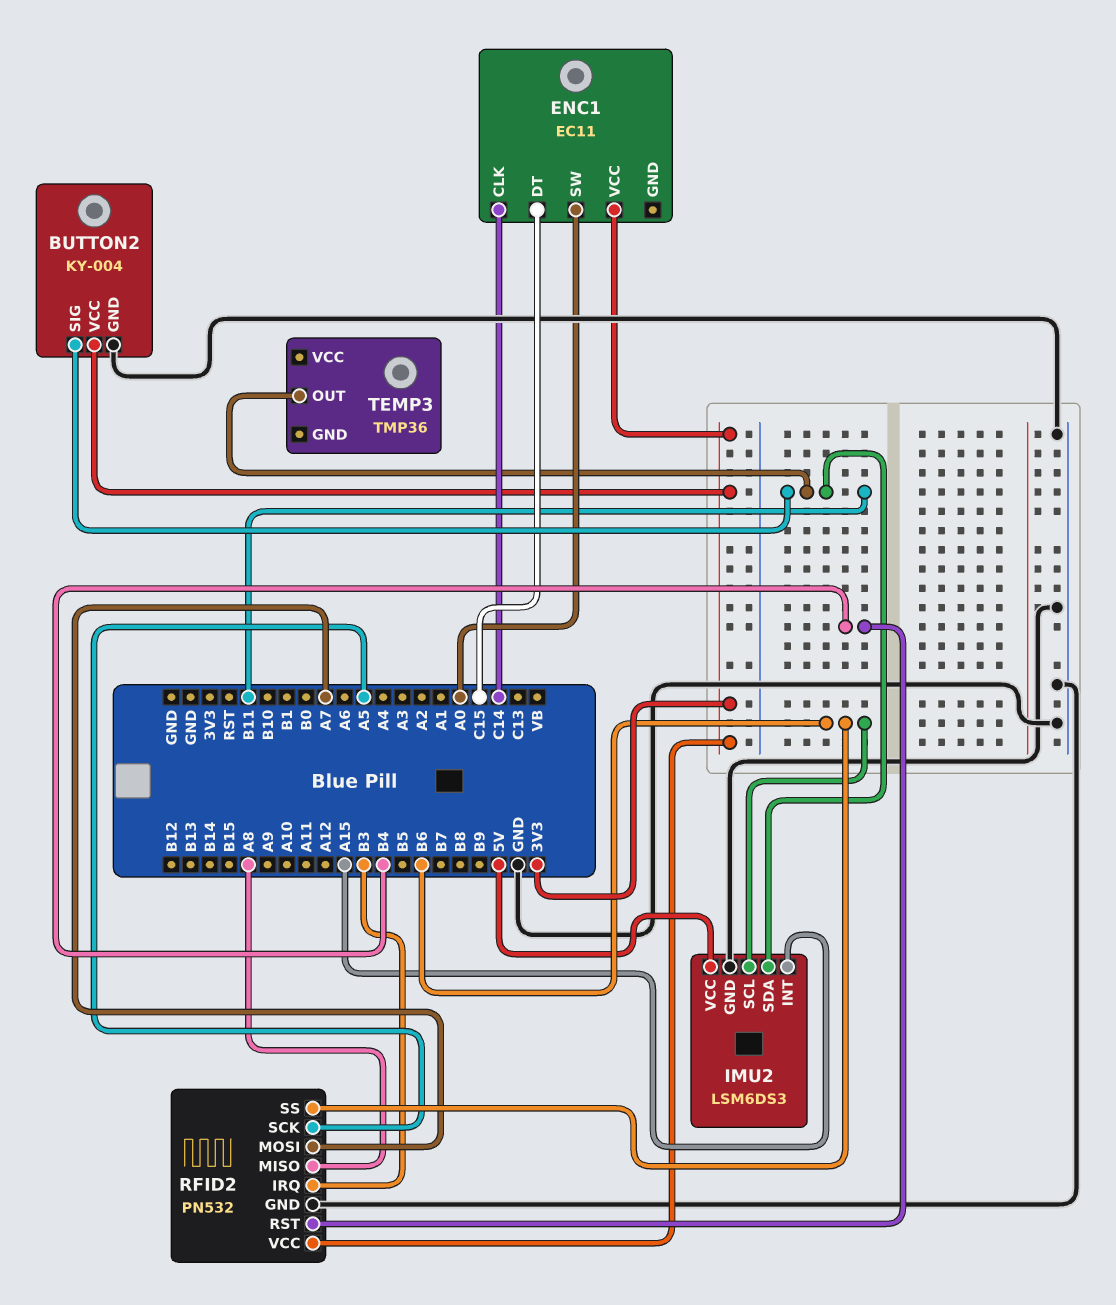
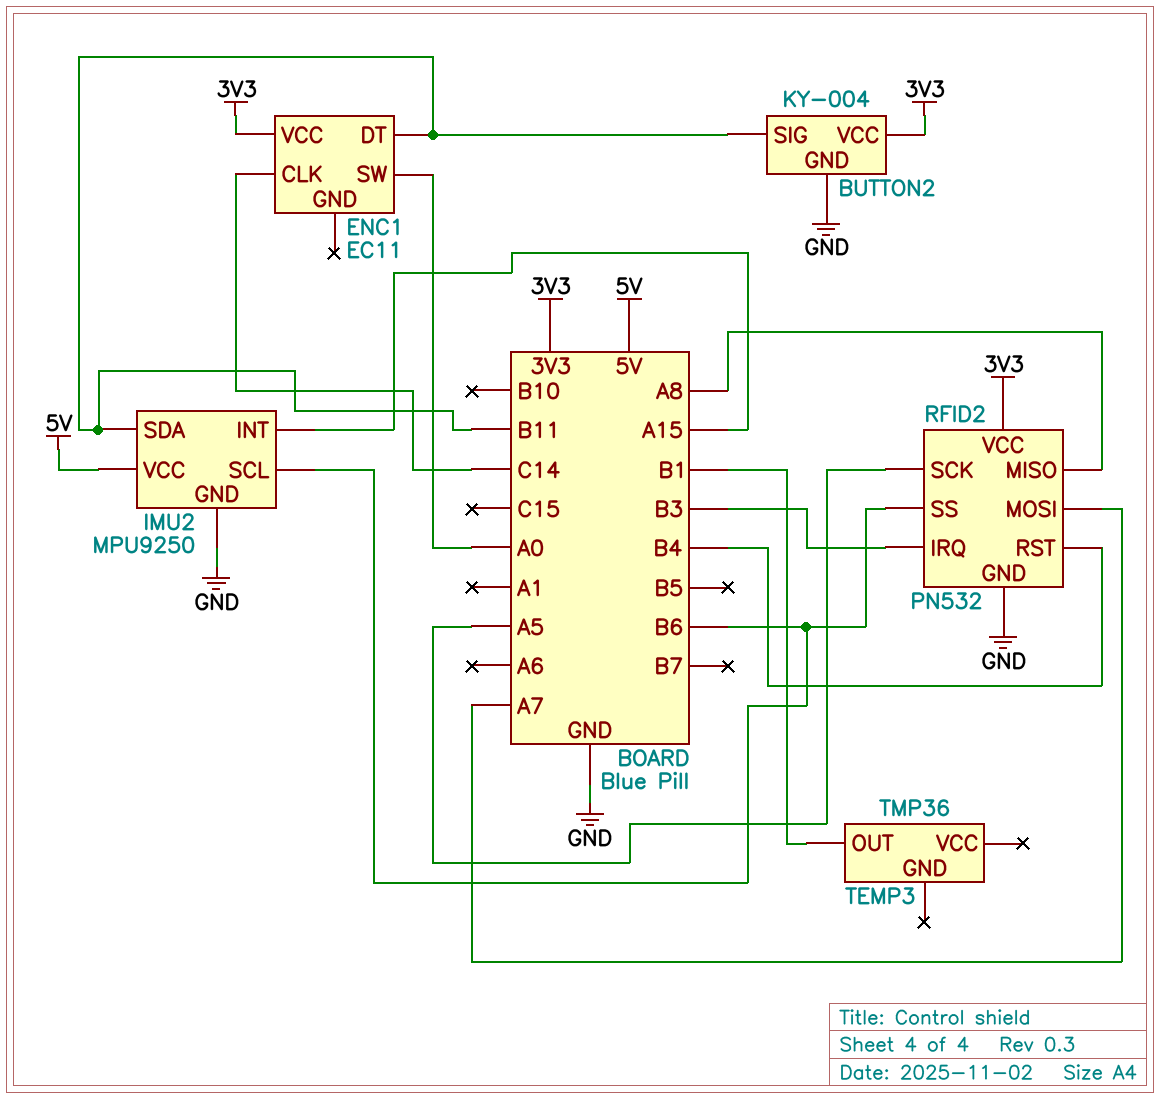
ENC1 pin DT: C15 -> B11
IMU2: LSM6DS3 -> MPU9250
TEMP3 pin OUT: B11 -> B1

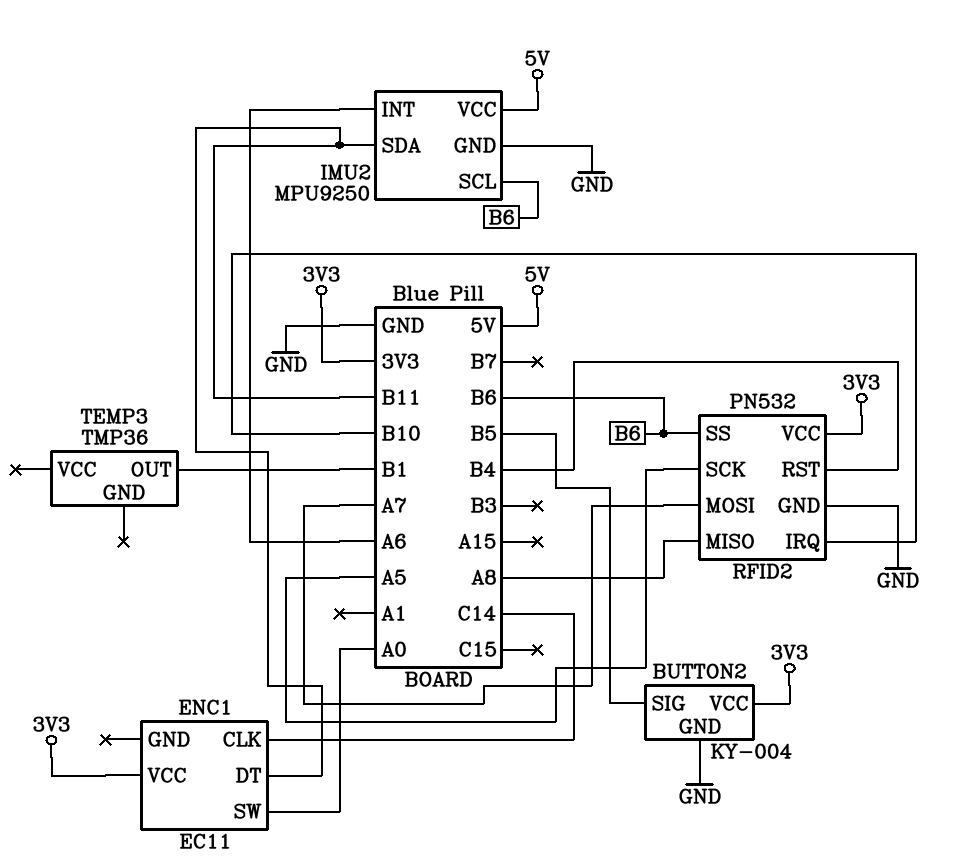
BUTTON2 pin SIG: B11 -> B5
IMU2 pin INT: A15 -> A6
RFID2 pin IRQ: B3 -> B10

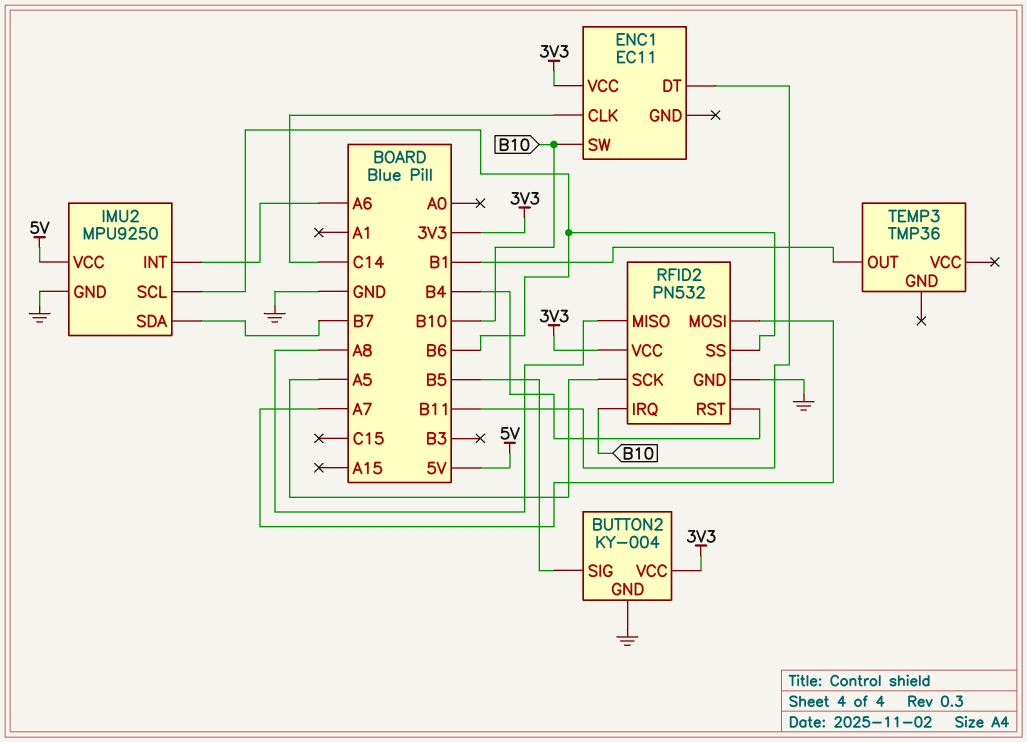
ENC1 pin SW: A0 -> B10
IMU2 pin SDA: B11 -> B7

